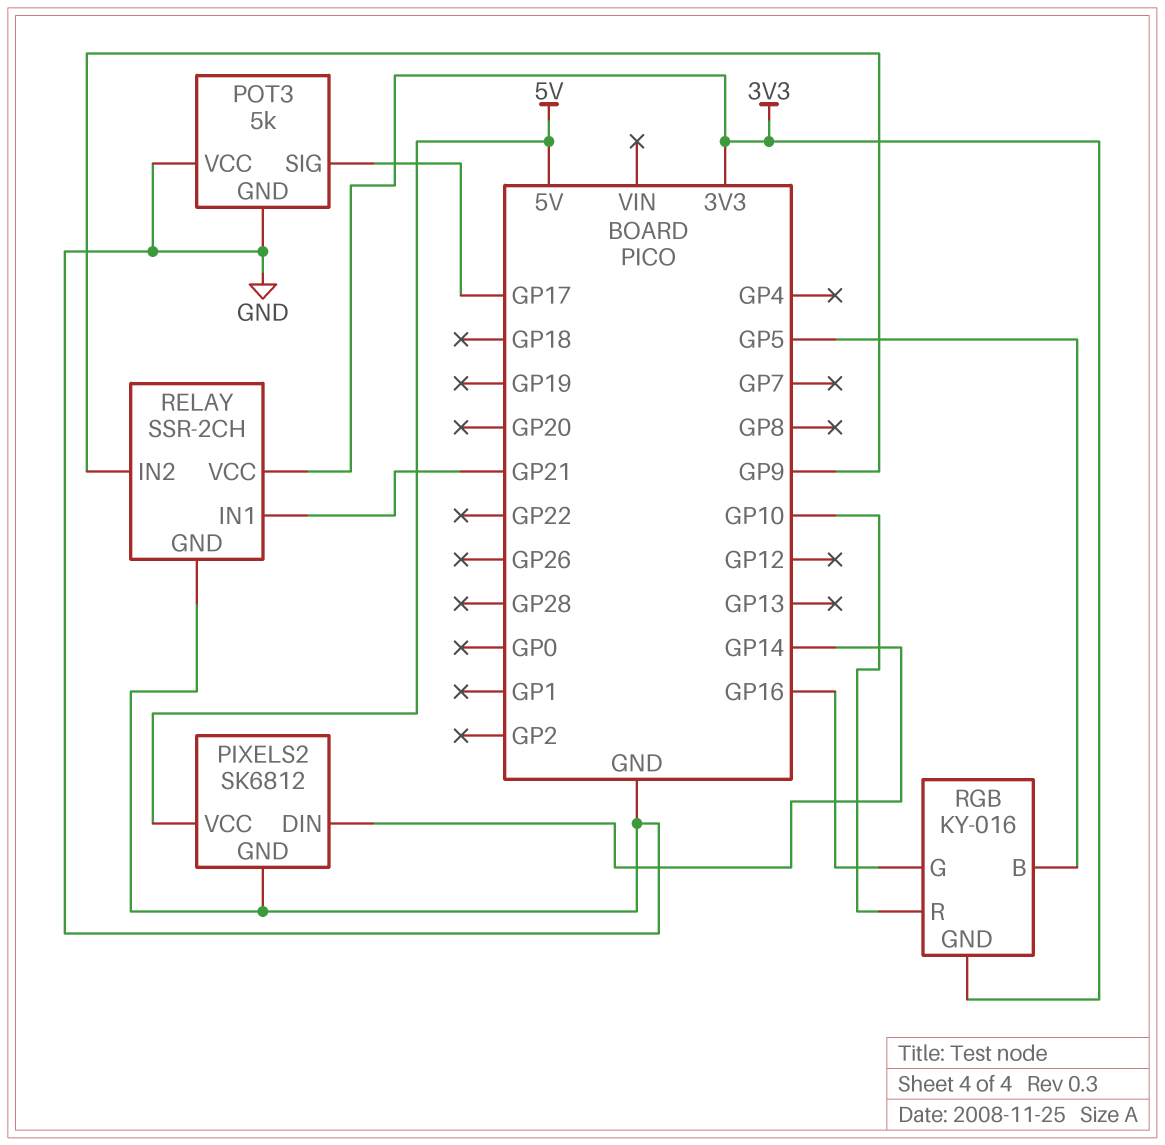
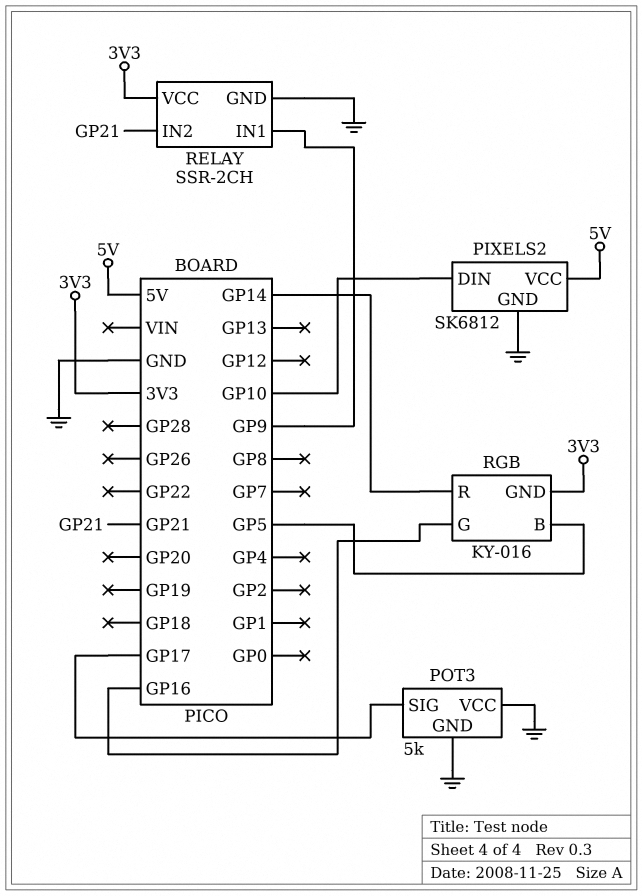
PIXELS2 pin DIN: GP14 -> GP10
RELAY pin IN1: GP21 -> GP9
RELAY pin IN2: GP9 -> GP21
RGB pin R: GP10 -> GP14

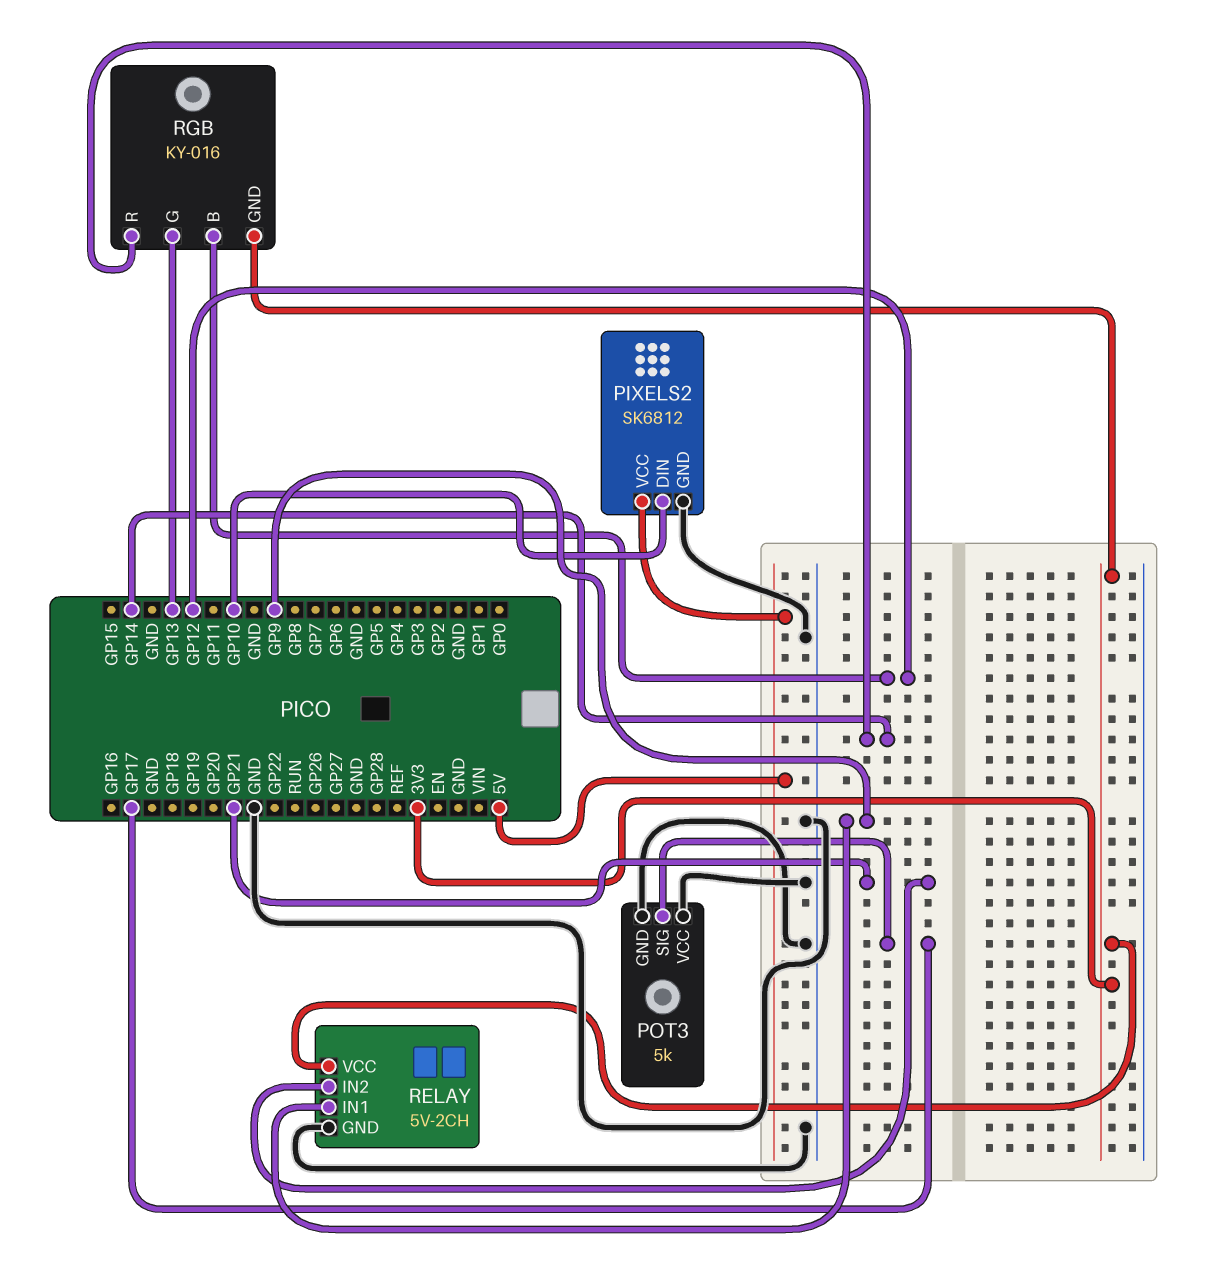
RELAY: SSR-2CH -> 5V-2CH
RGB pin B: GP5 -> GP12
RGB pin G: GP16 -> GP13

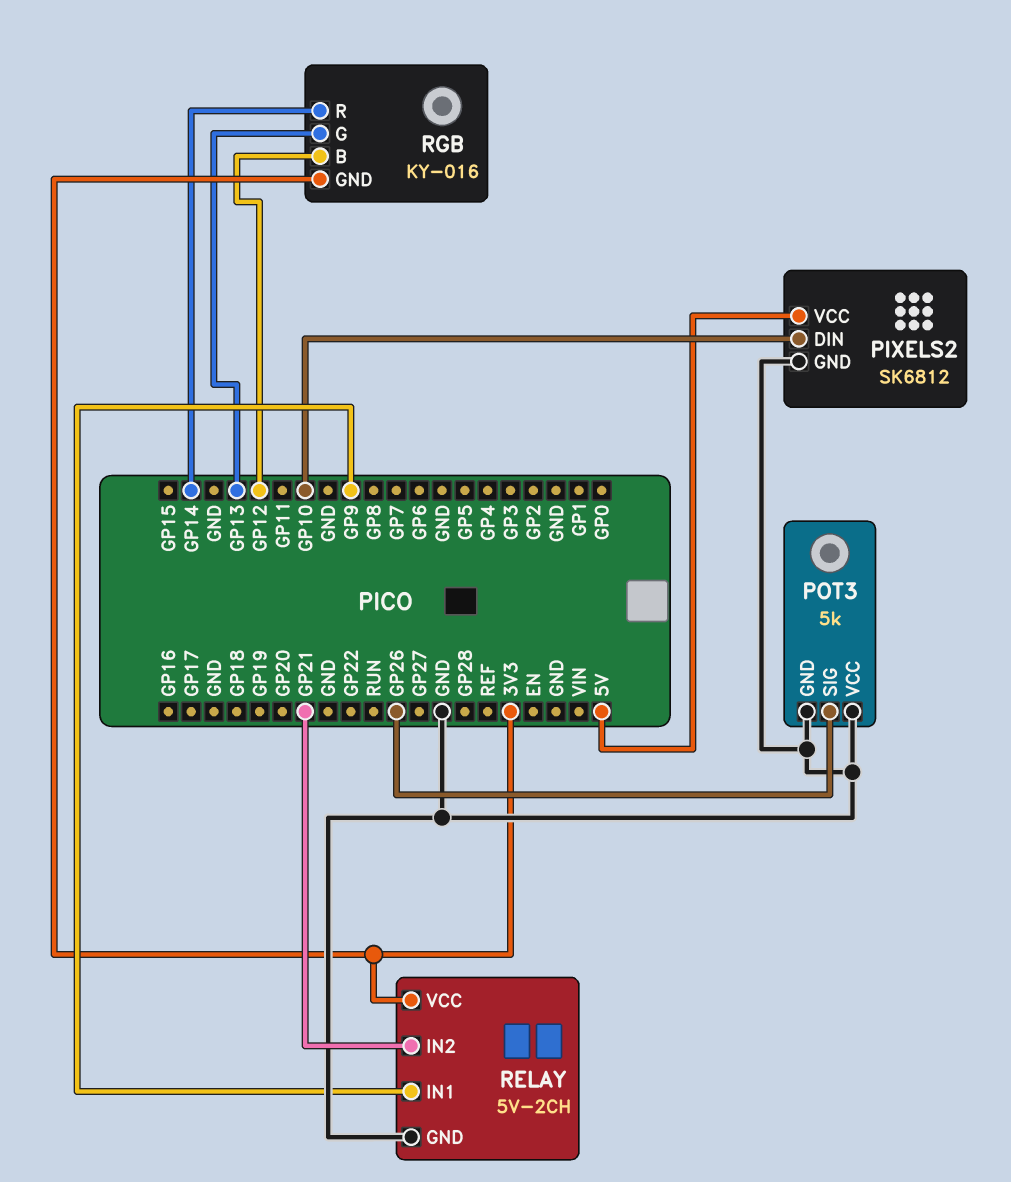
POT3 pin SIG: GP17 -> GP26

